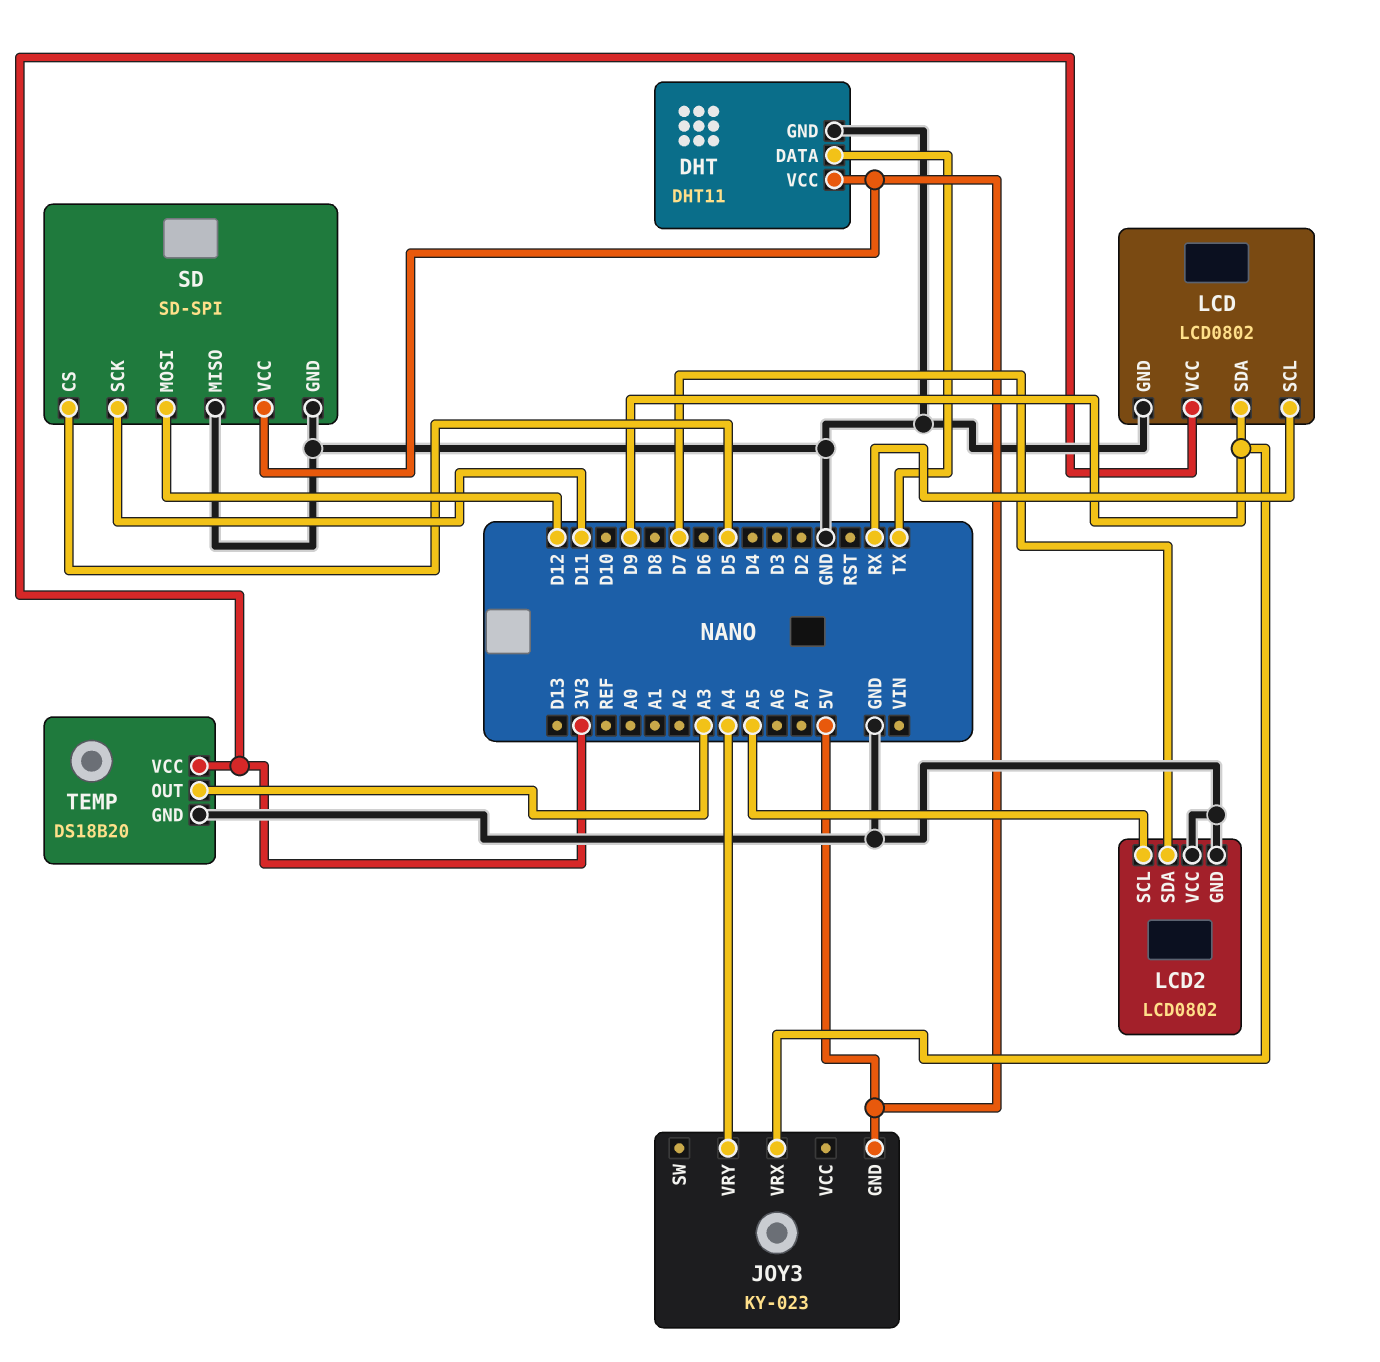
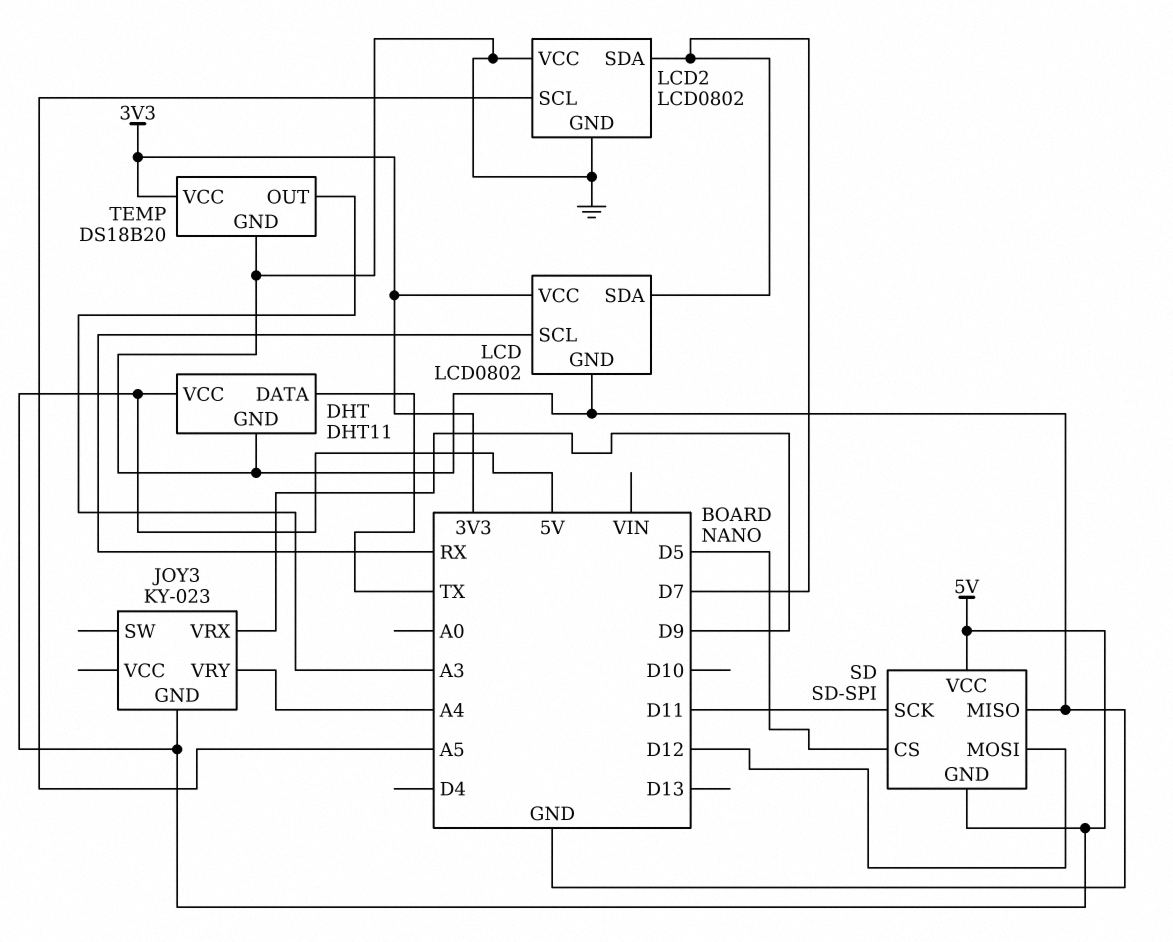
LCD pin SDA: D9 -> D7
SD pin GND: GND -> 5V

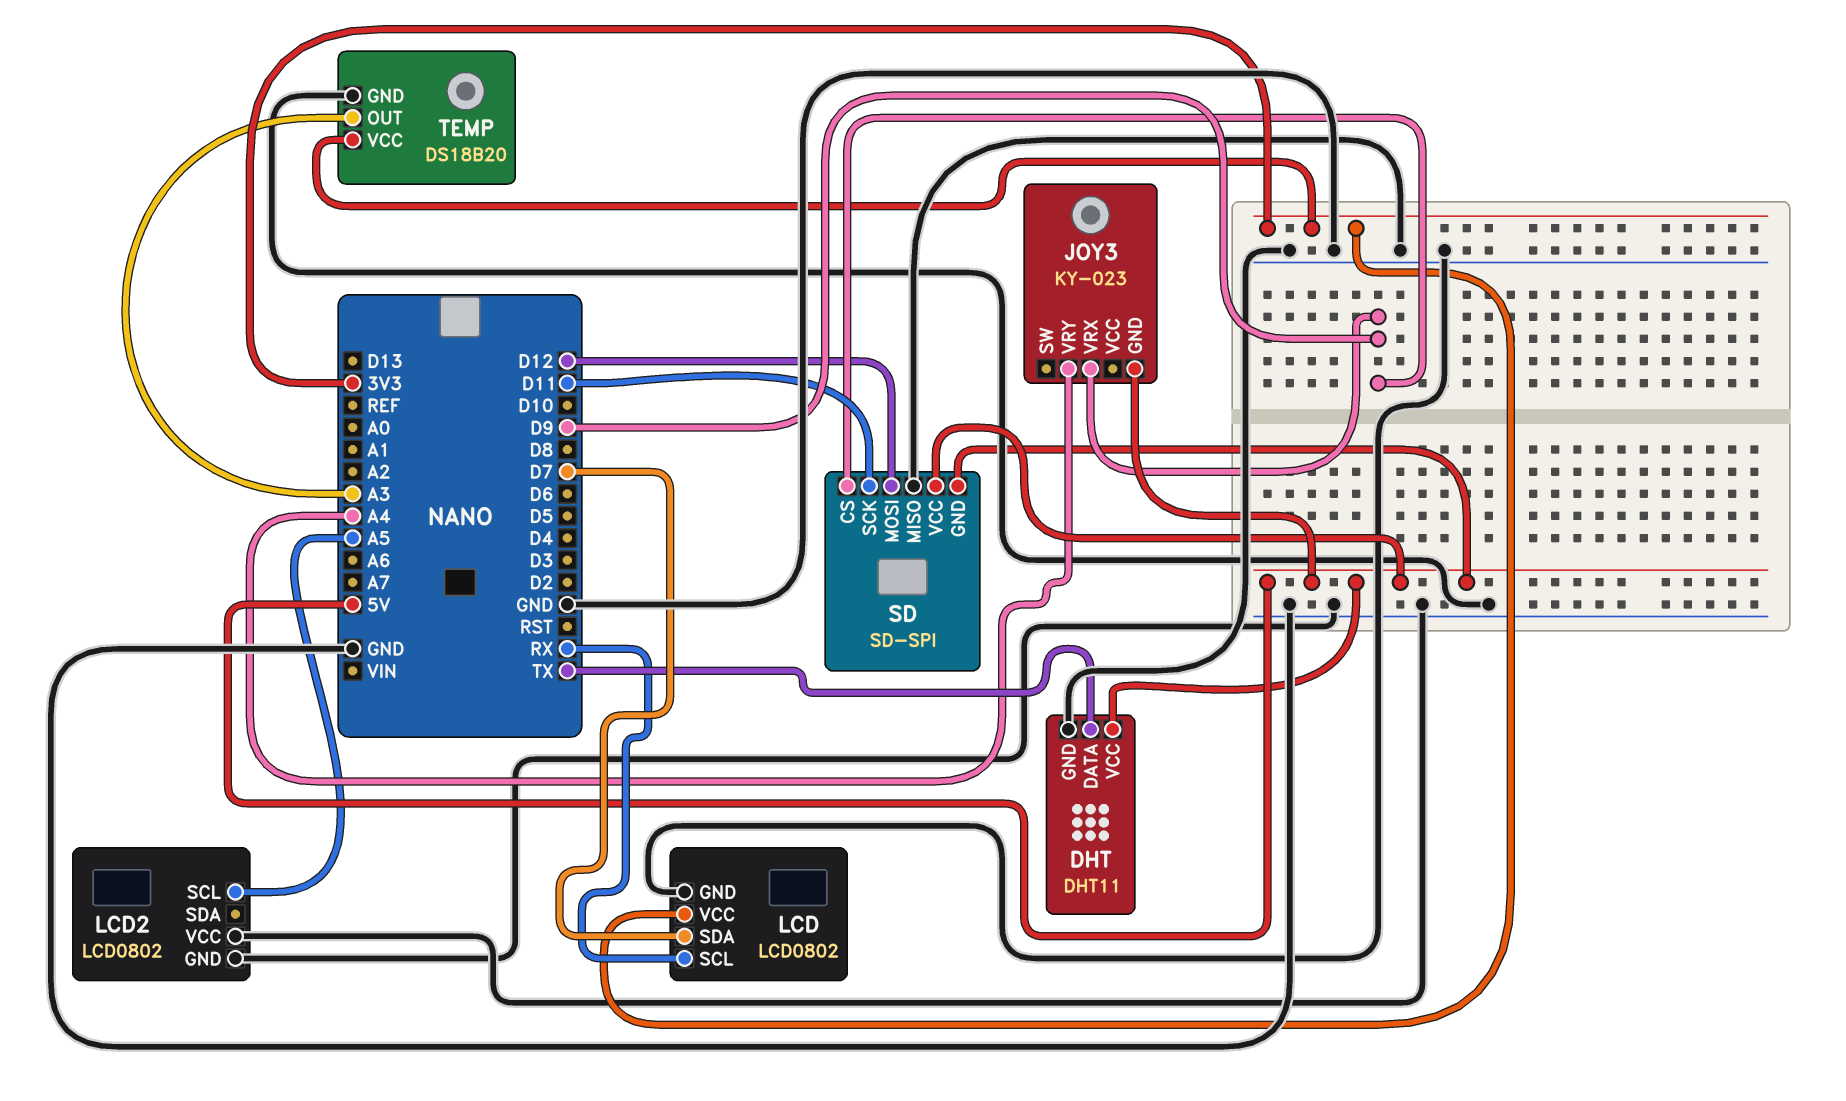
LCD2 pin SDA: D7 -> none
SD pin CS: D5 -> D9

